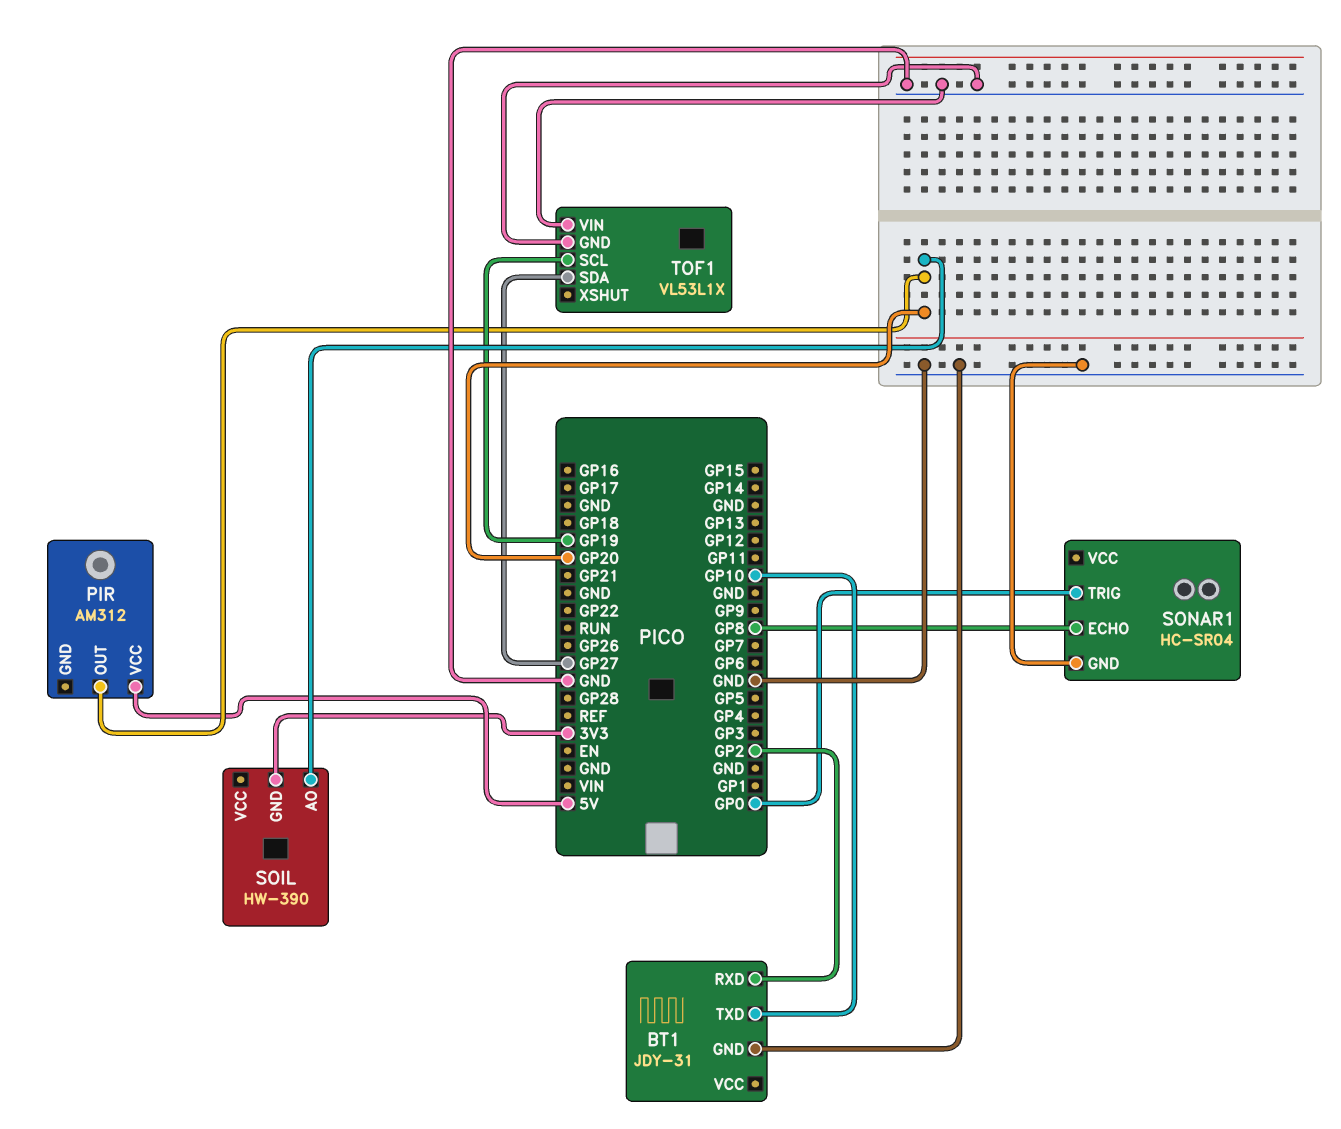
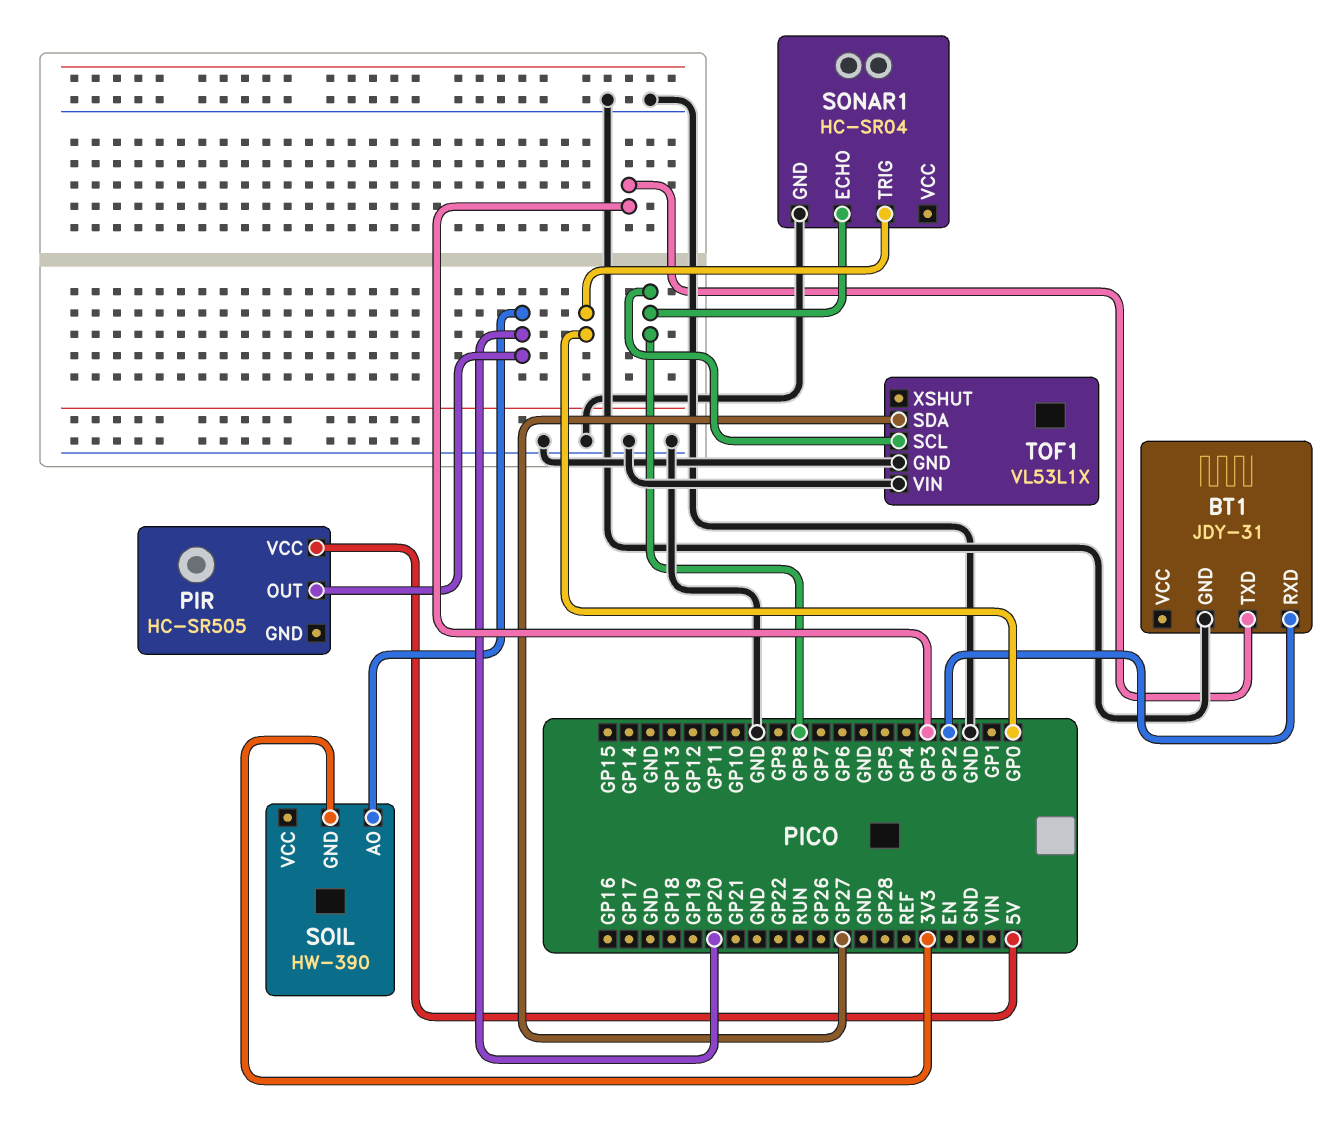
BT1 pin TXD: GP10 -> GP3
PIR: AM312 -> HC-SR505
TOF1 pin SCL: GP19 -> GP8

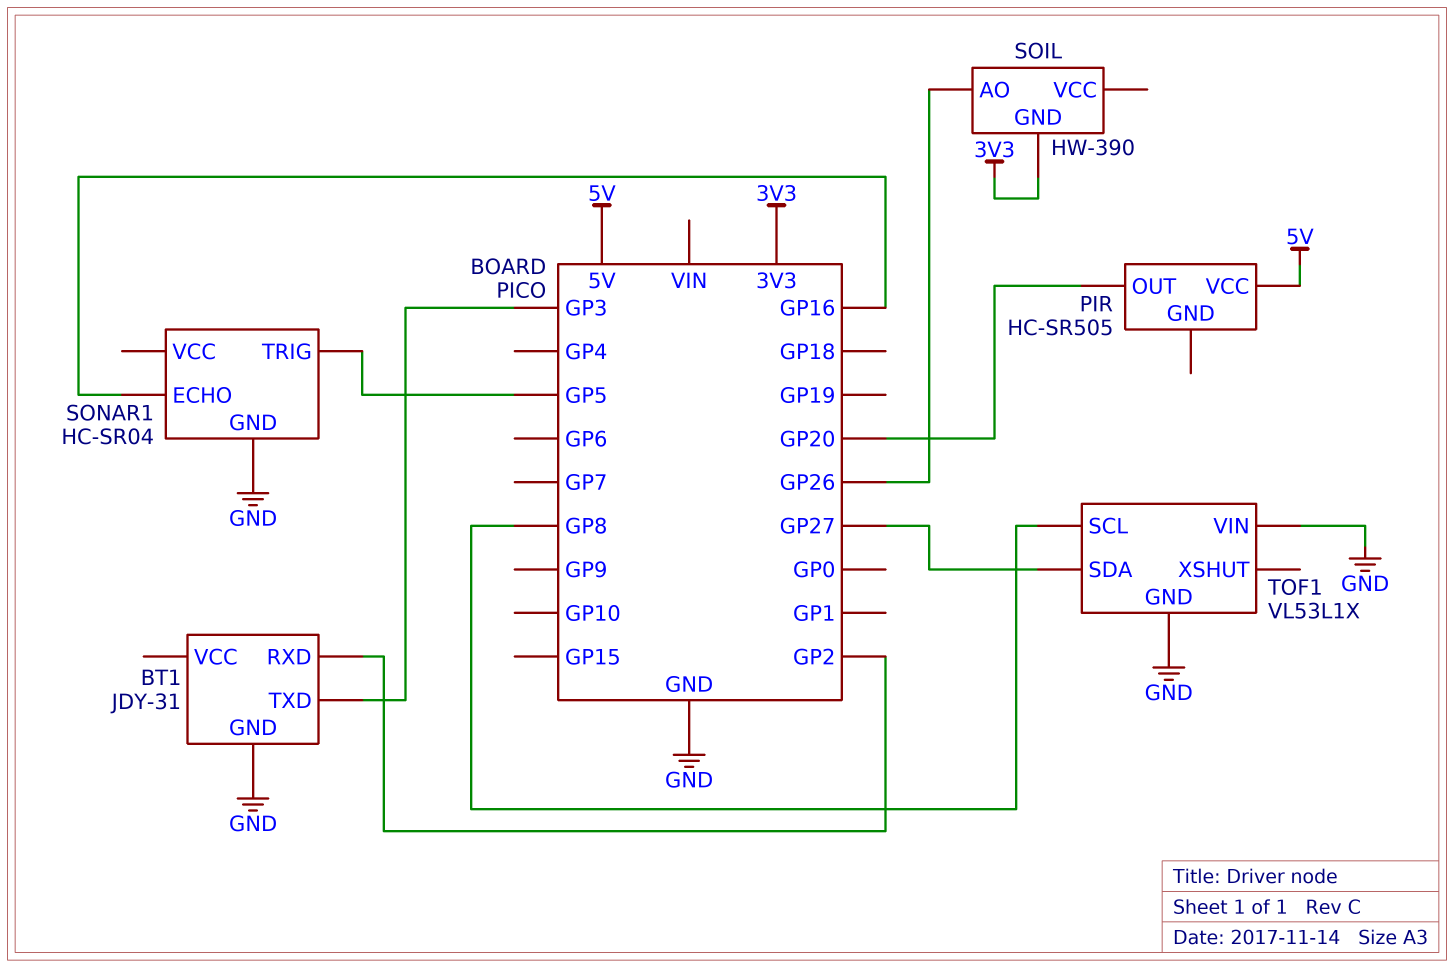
SOIL pin AO: GP20 -> GP26
SONAR1 pin ECHO: GP8 -> GP16
SONAR1 pin TRIG: GP0 -> GP5

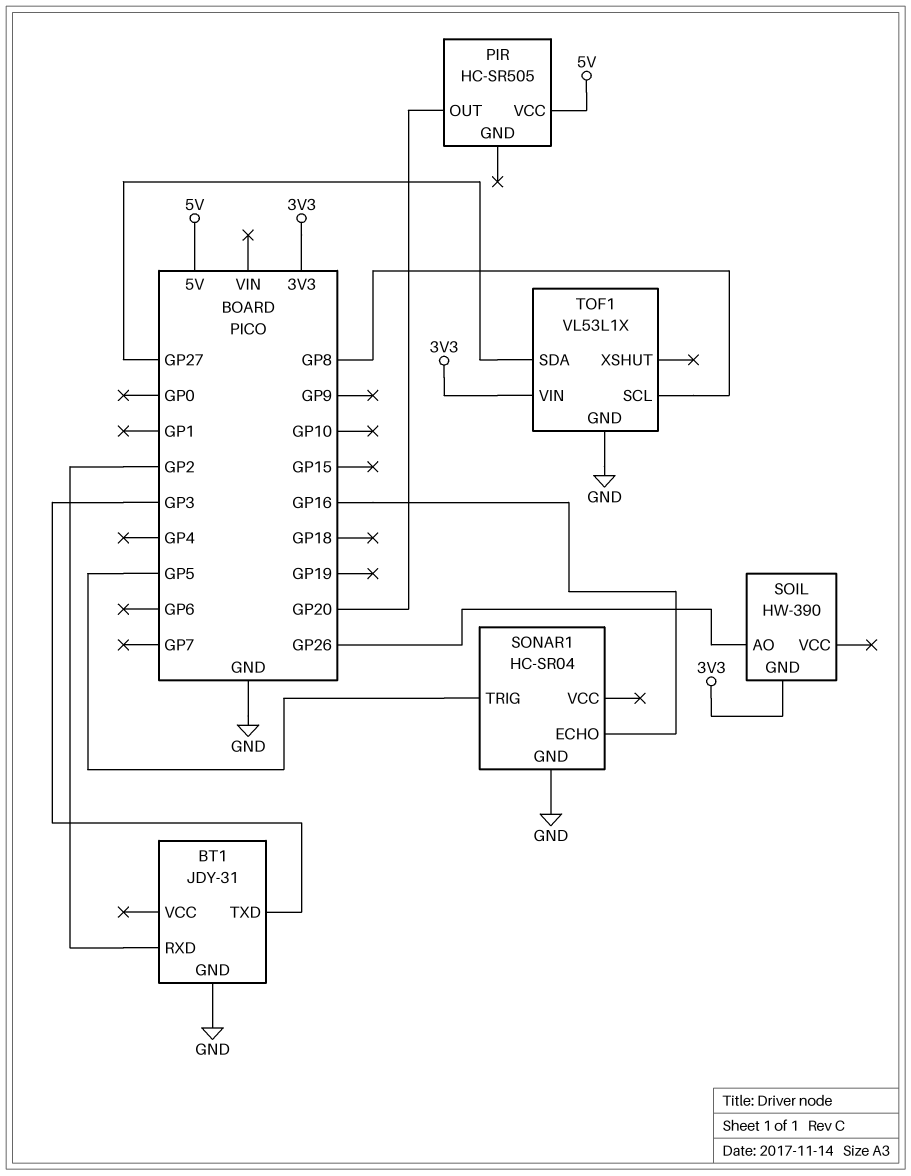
TOF1 pin VIN: GND -> 3V3

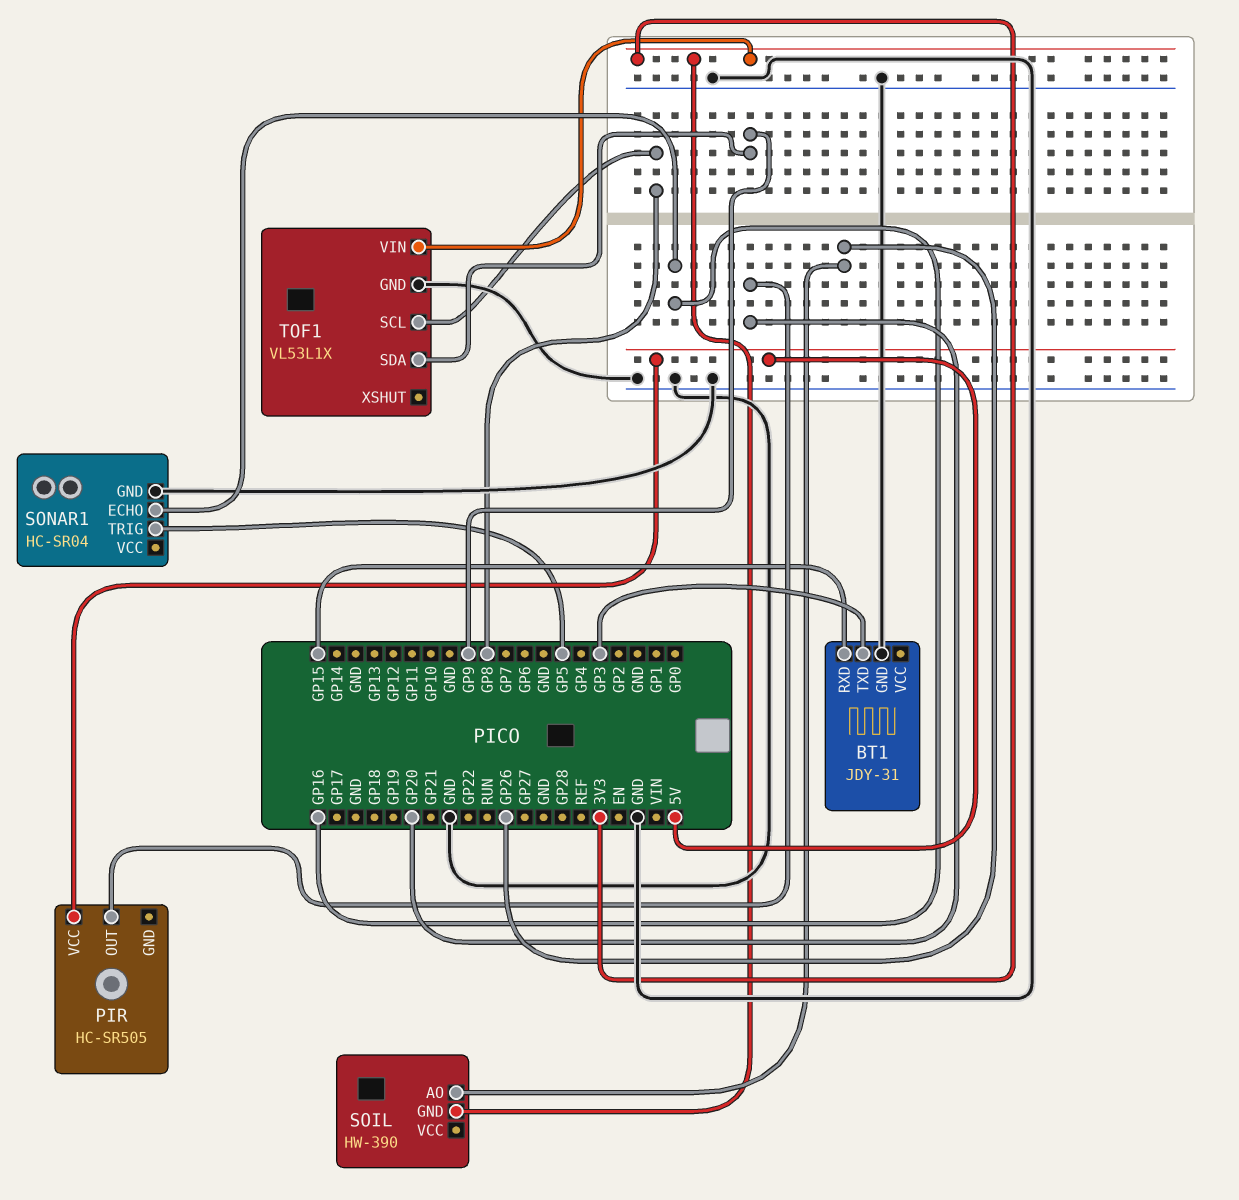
BT1 pin RXD: GP2 -> GP15
TOF1 pin SDA: GP27 -> GP9

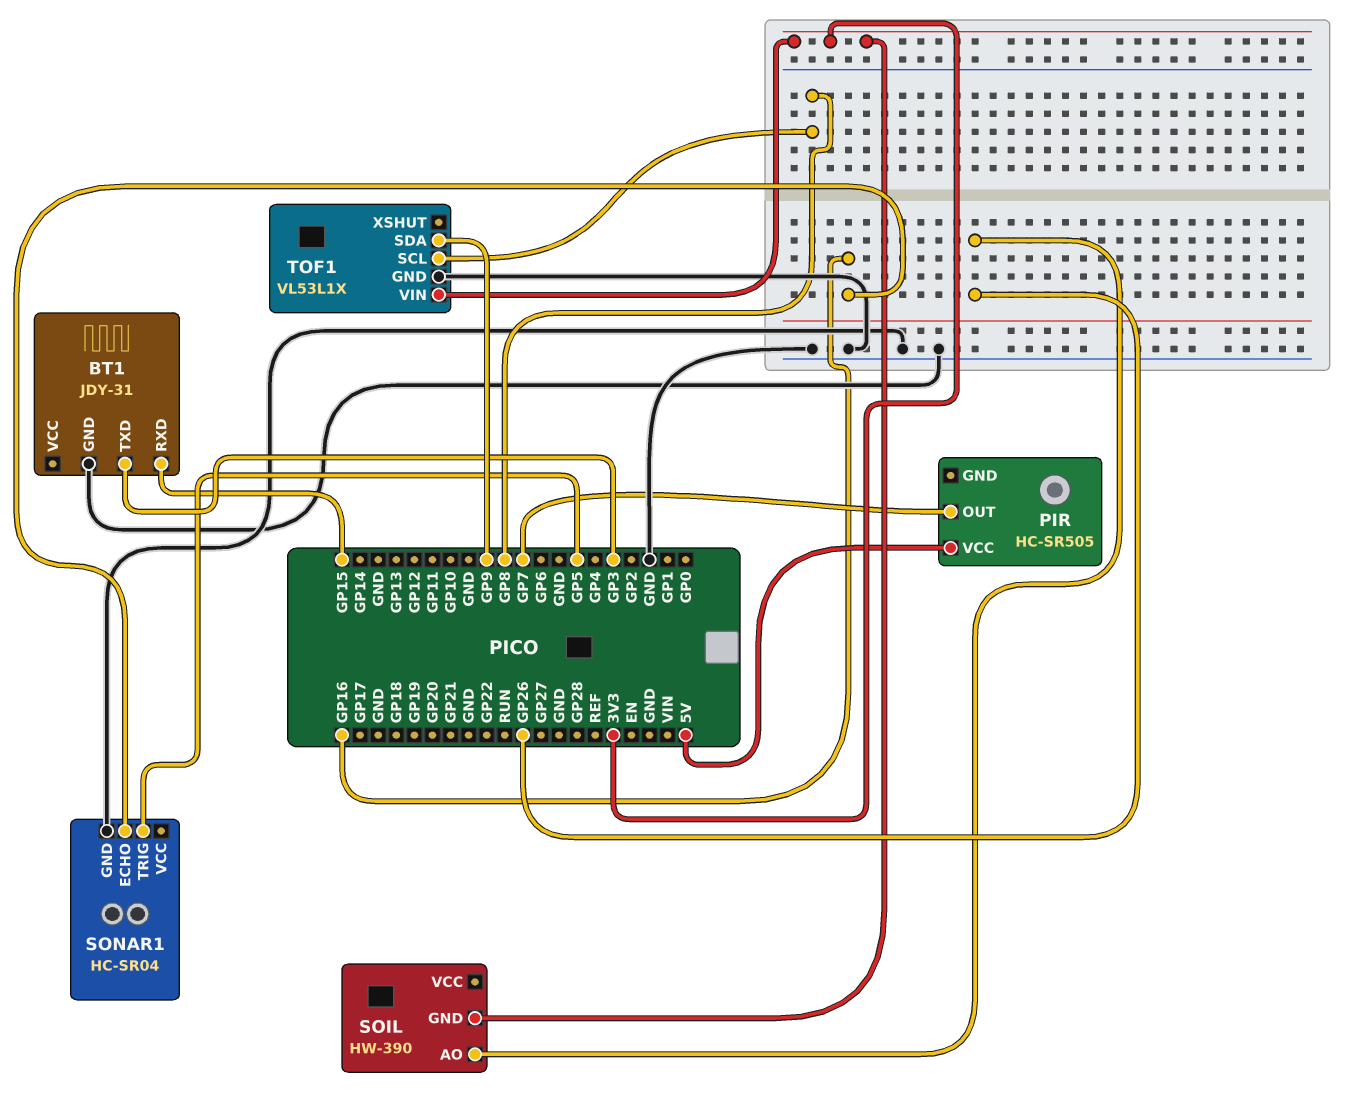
PIR pin OUT: GP20 -> GP7

